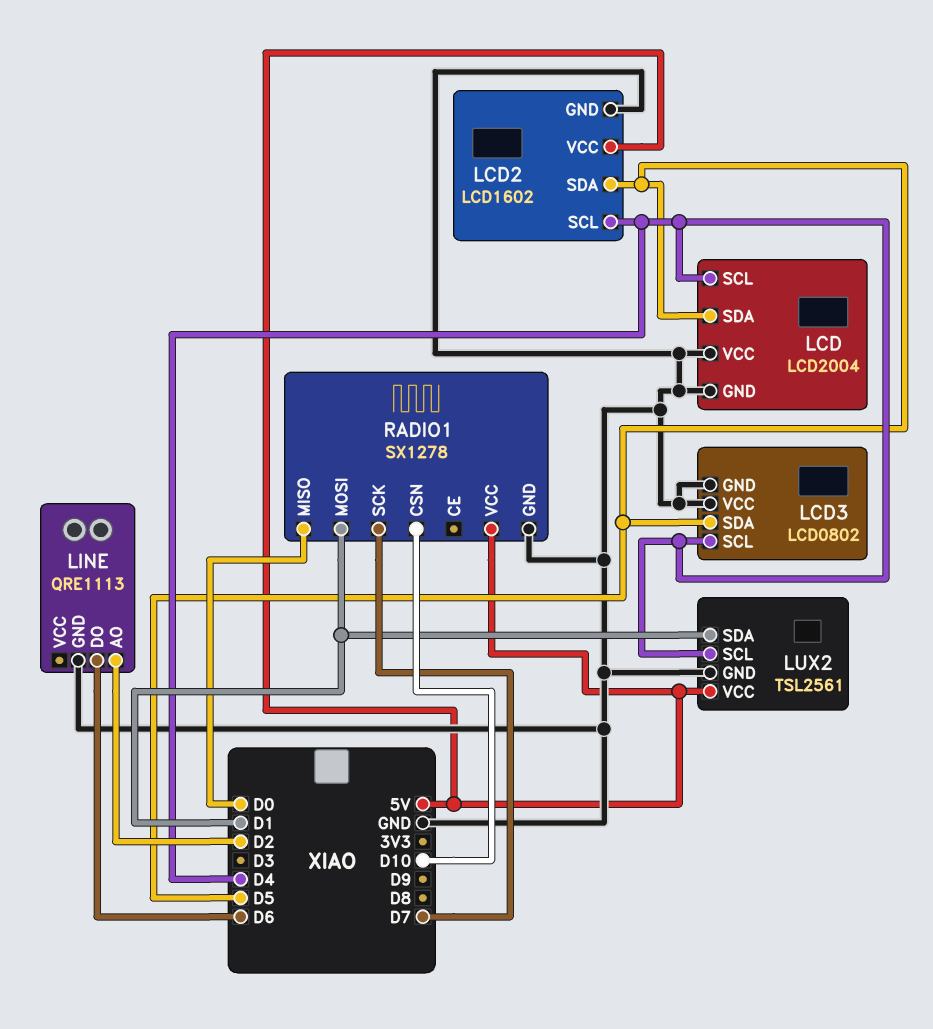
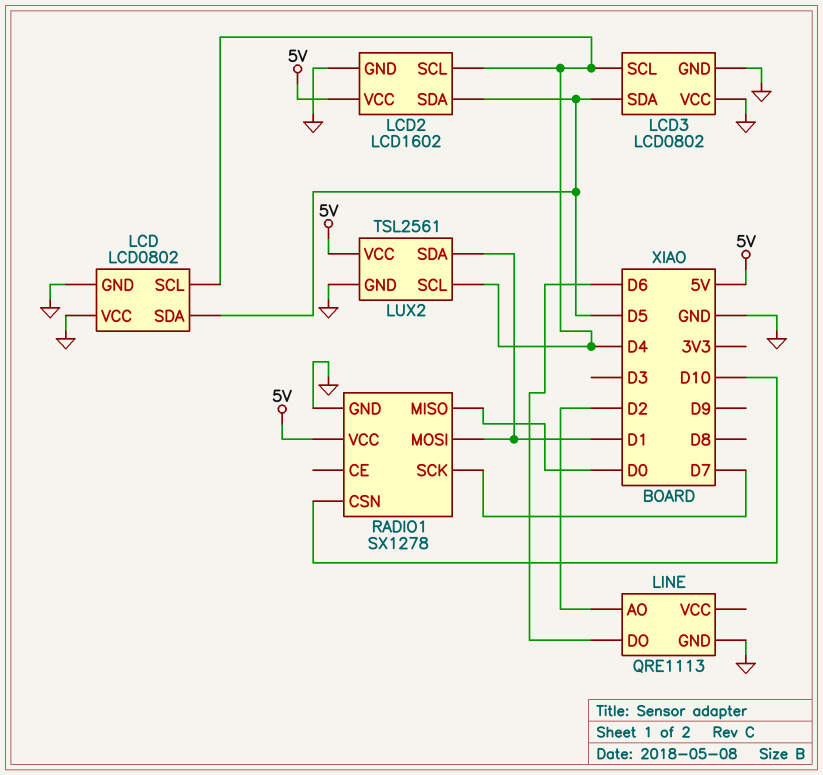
LCD: LCD2004 -> LCD0802

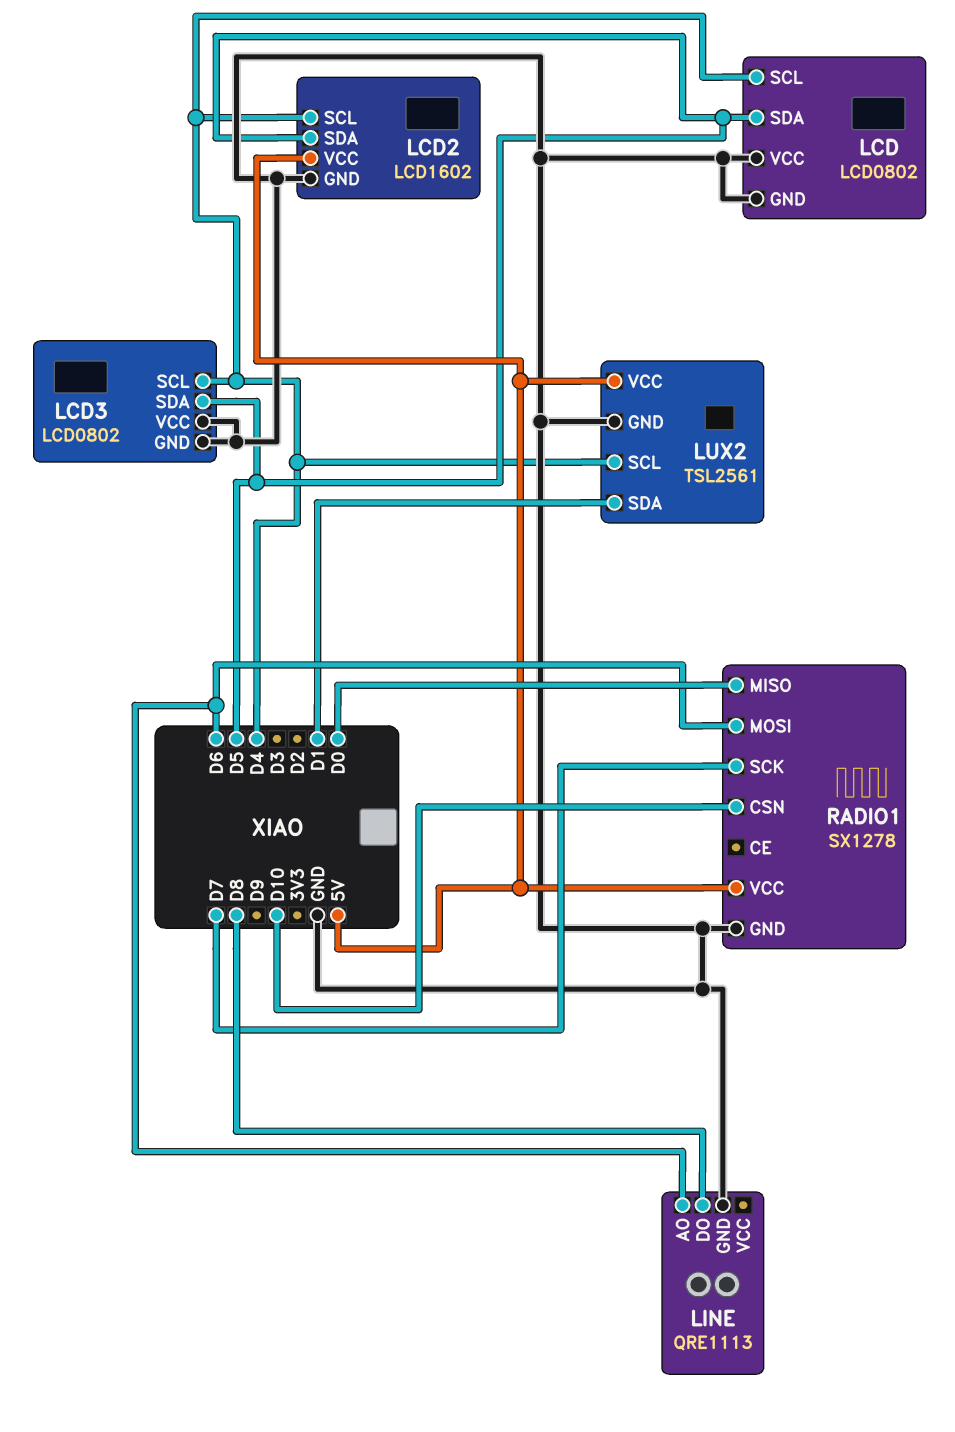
LINE pin AO: D2 -> D6
LINE pin DO: D6 -> D8
RADIO1 pin MOSI: D1 -> D6

